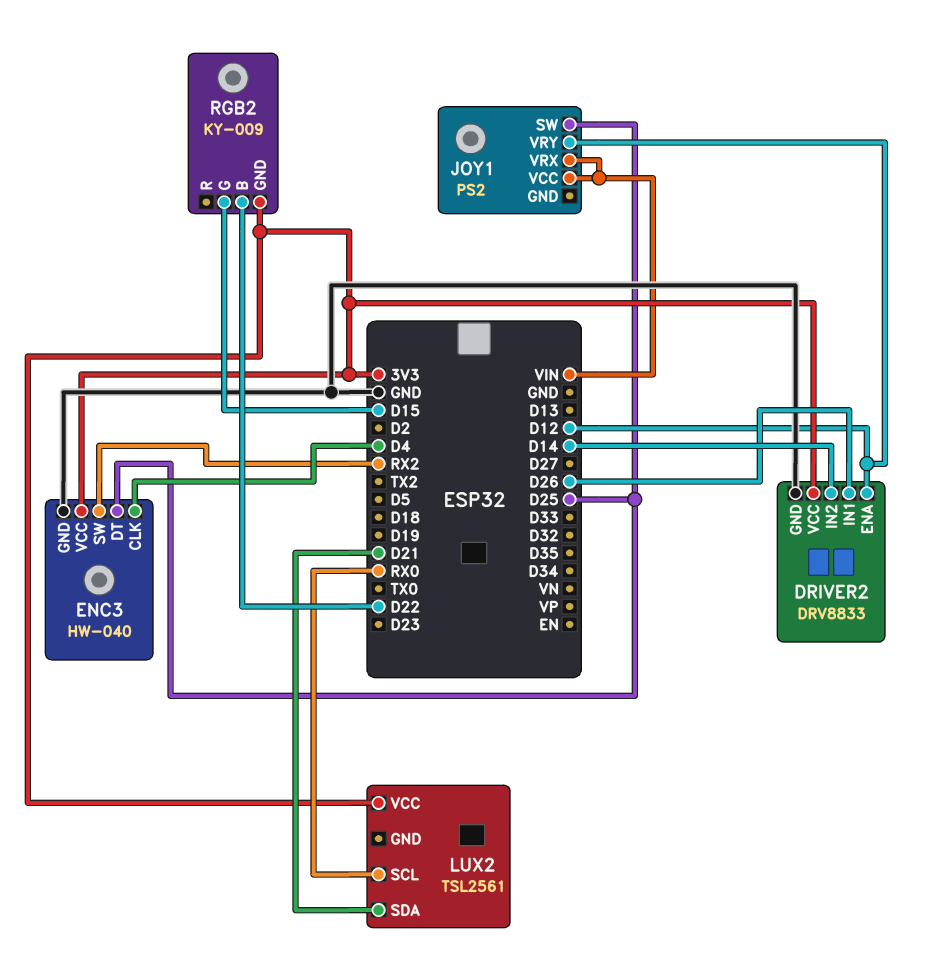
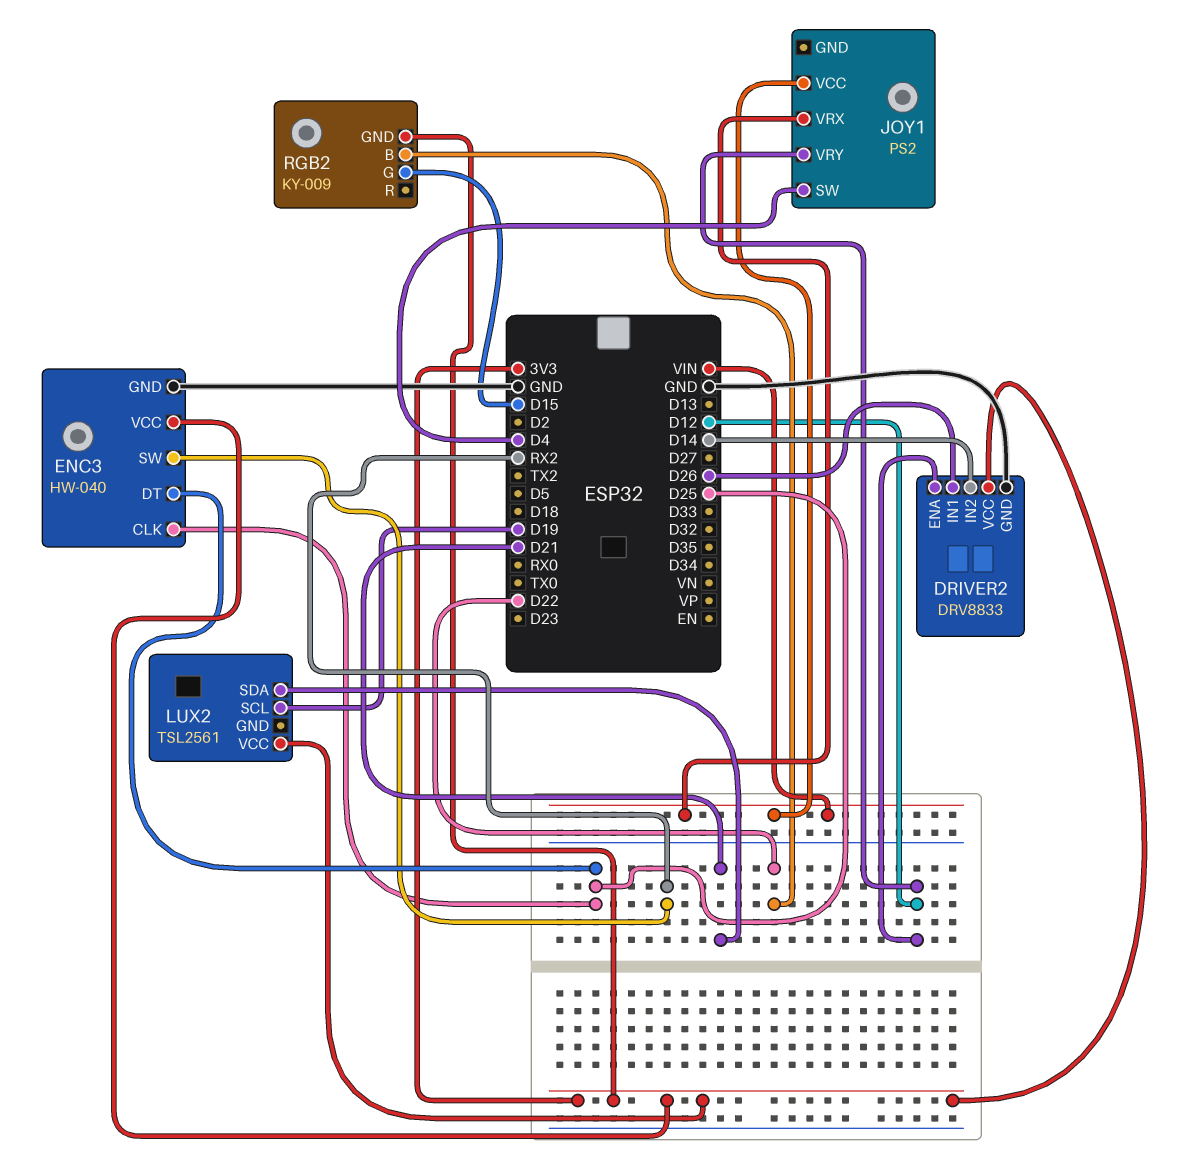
ENC3 pin CLK: D4 -> D25
JOY1 pin SW: D25 -> D4
LUX2 pin SCL: RX0 -> D19

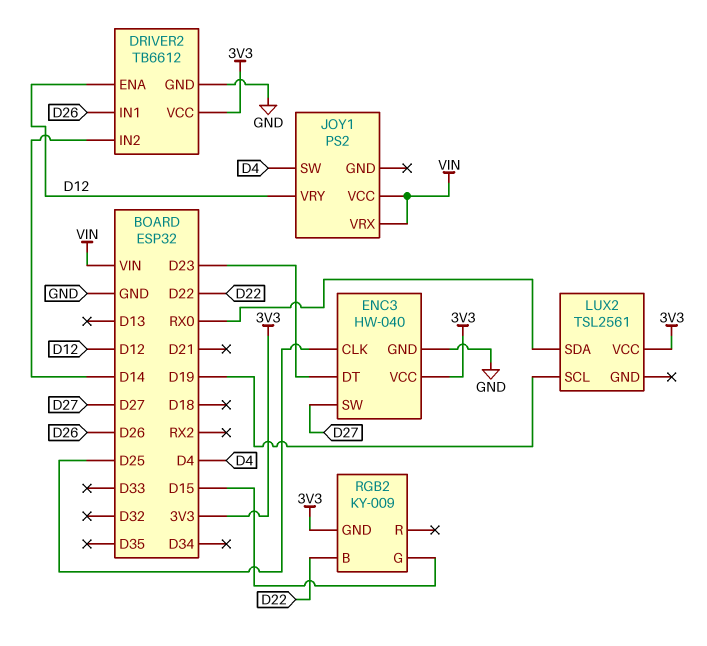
DRIVER2: DRV8833 -> TB6612
ENC3 pin DT: D25 -> D23
ENC3 pin SW: RX2 -> D27
LUX2 pin SDA: D21 -> RX0

